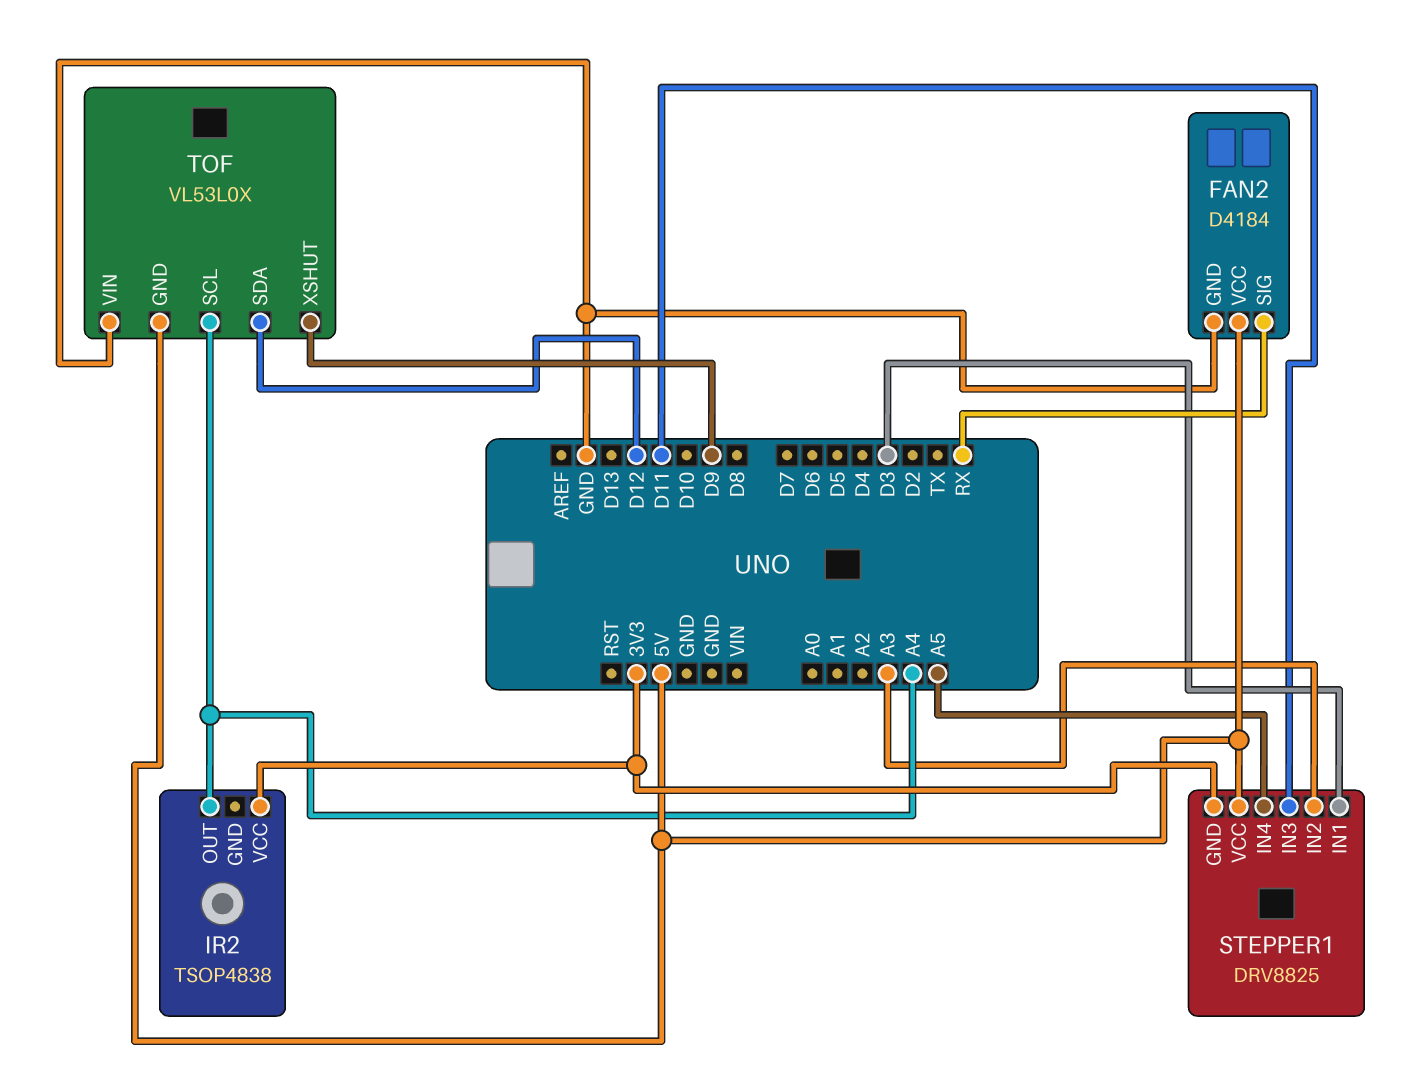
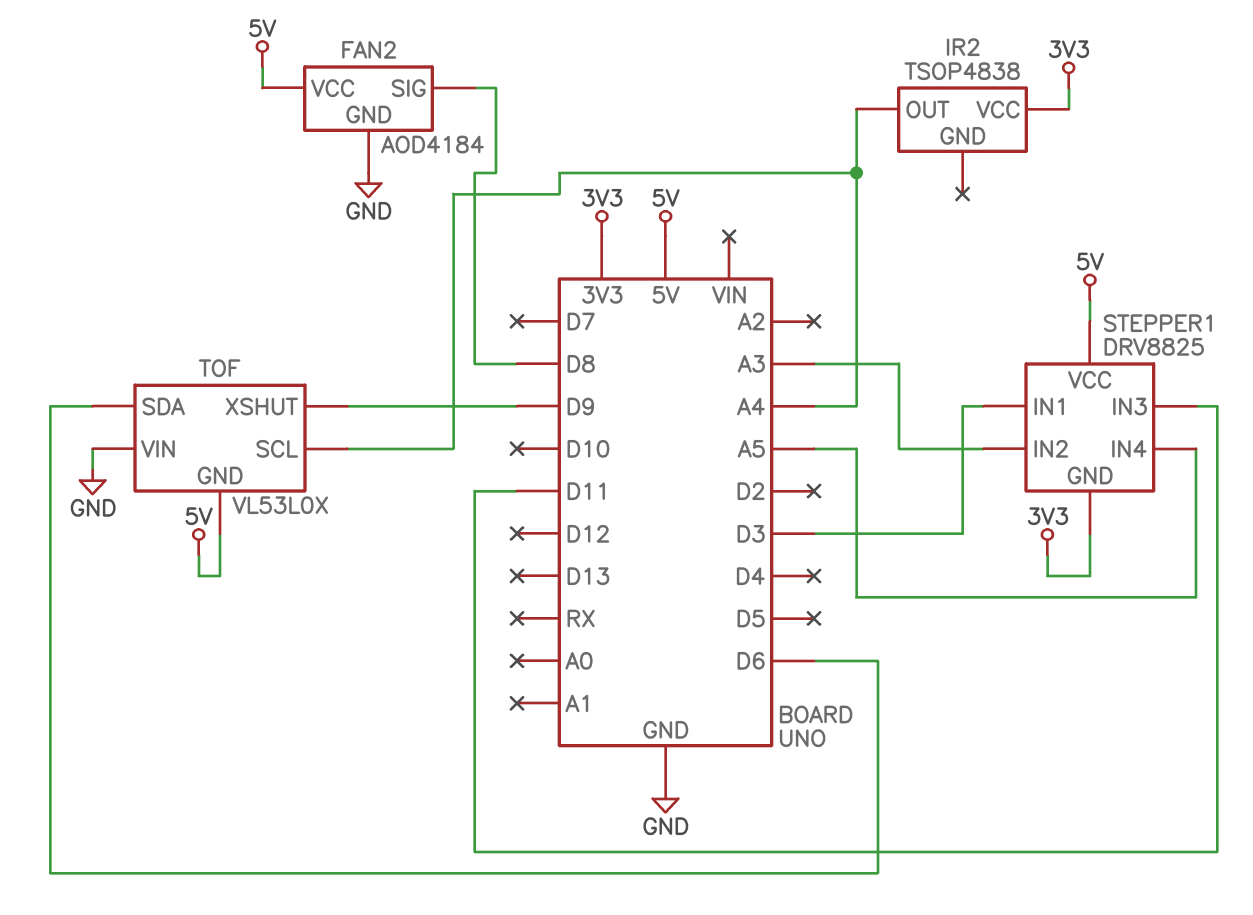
FAN2: D4184 -> AOD4184
FAN2 pin SIG: RX -> D8
TOF pin SDA: D12 -> D6

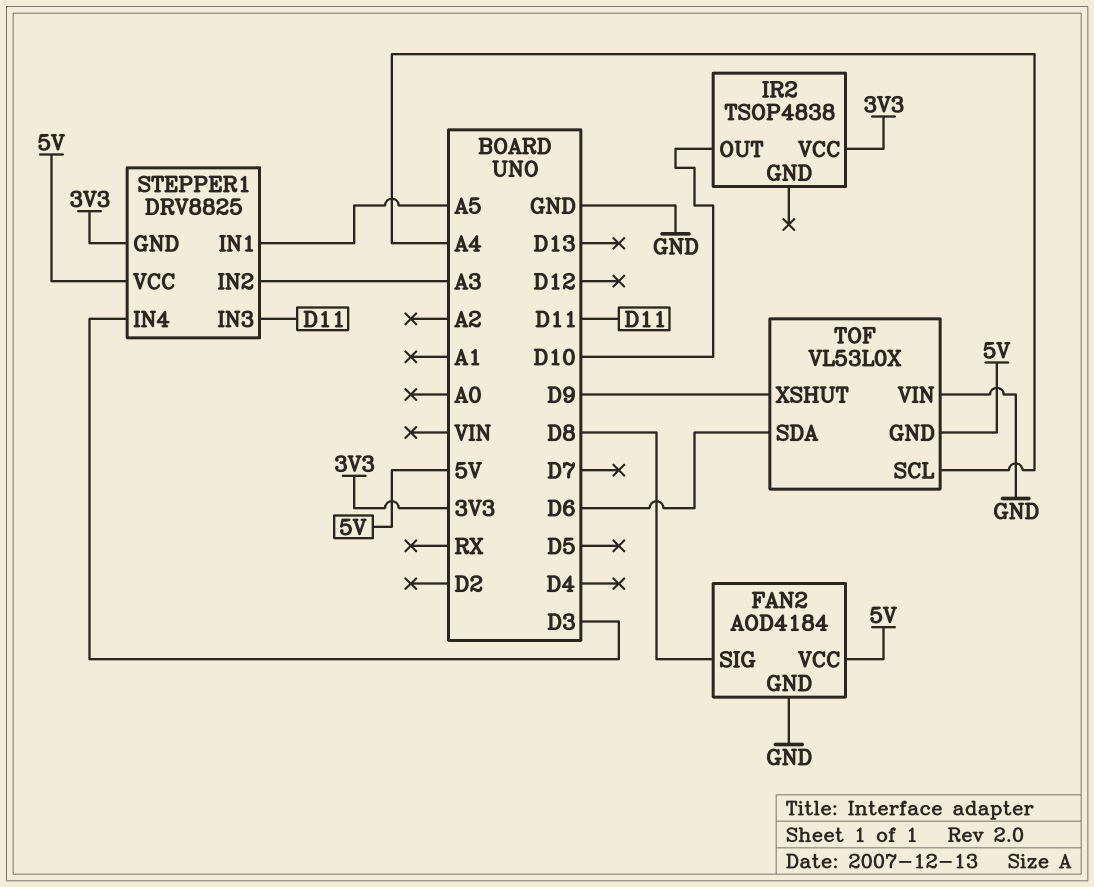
IR2 pin OUT: A4 -> D10
STEPPER1 pin IN1: D3 -> A5
STEPPER1 pin IN4: A5 -> D3

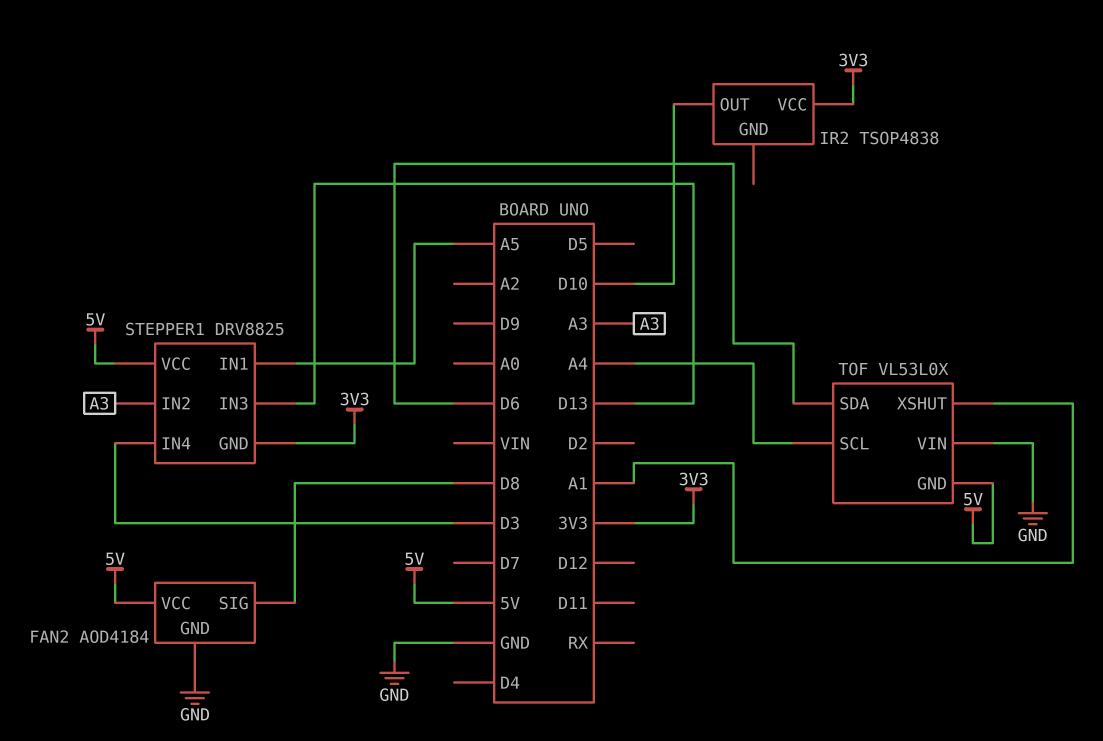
STEPPER1 pin IN3: D11 -> D13
TOF pin XSHUT: D9 -> A1

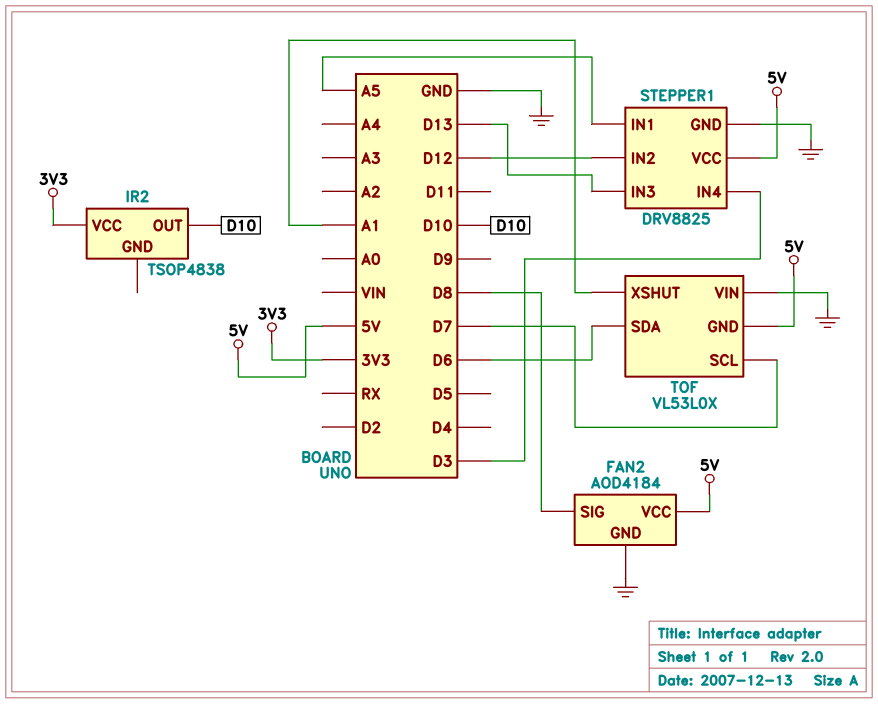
STEPPER1 pin GND: 3V3 -> GND
STEPPER1 pin IN2: A3 -> D12
TOF pin SCL: A4 -> D7

